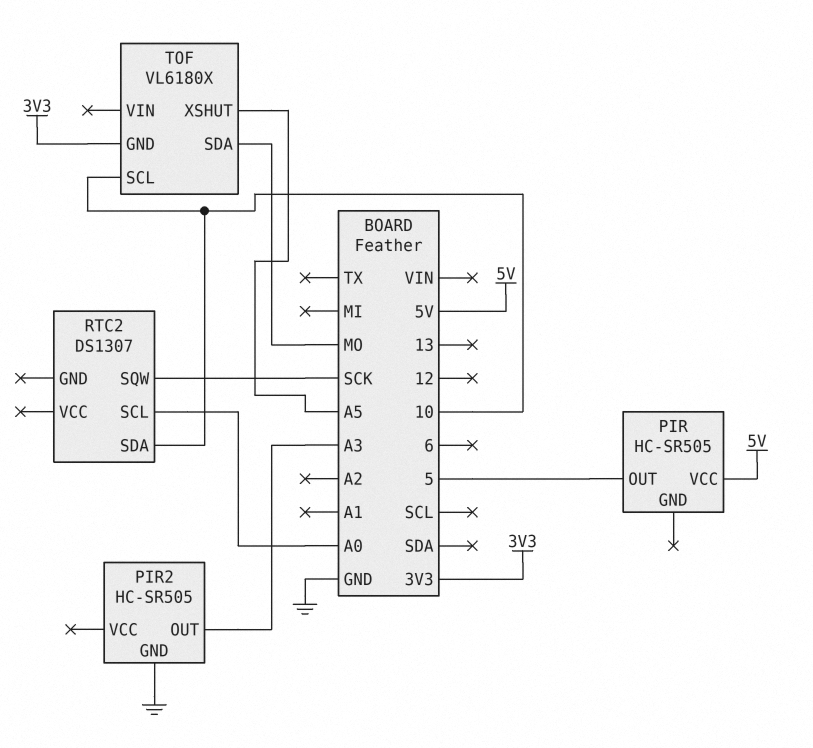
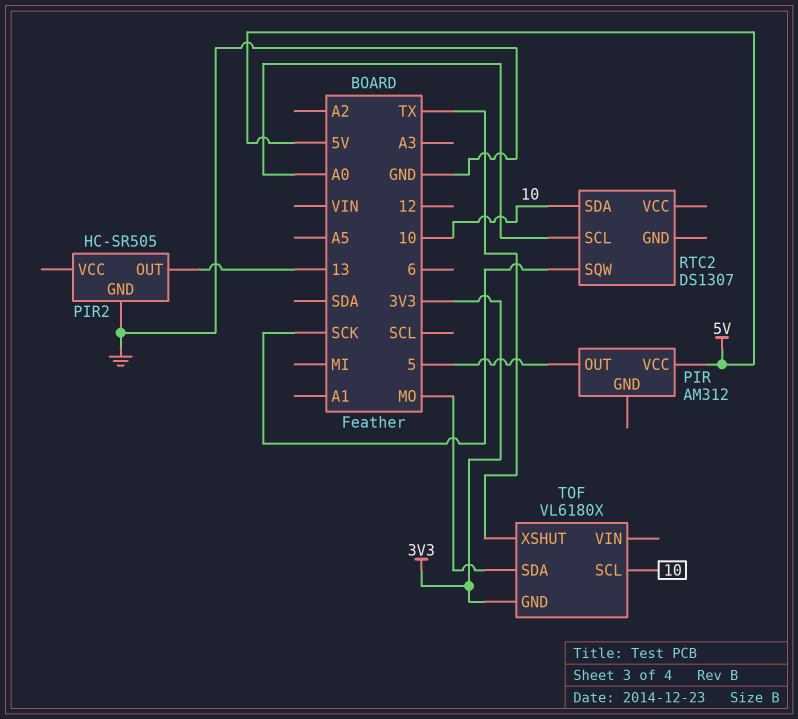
PIR: HC-SR505 -> AM312
PIR2 pin OUT: A3 -> 13
TOF pin XSHUT: A5 -> TX

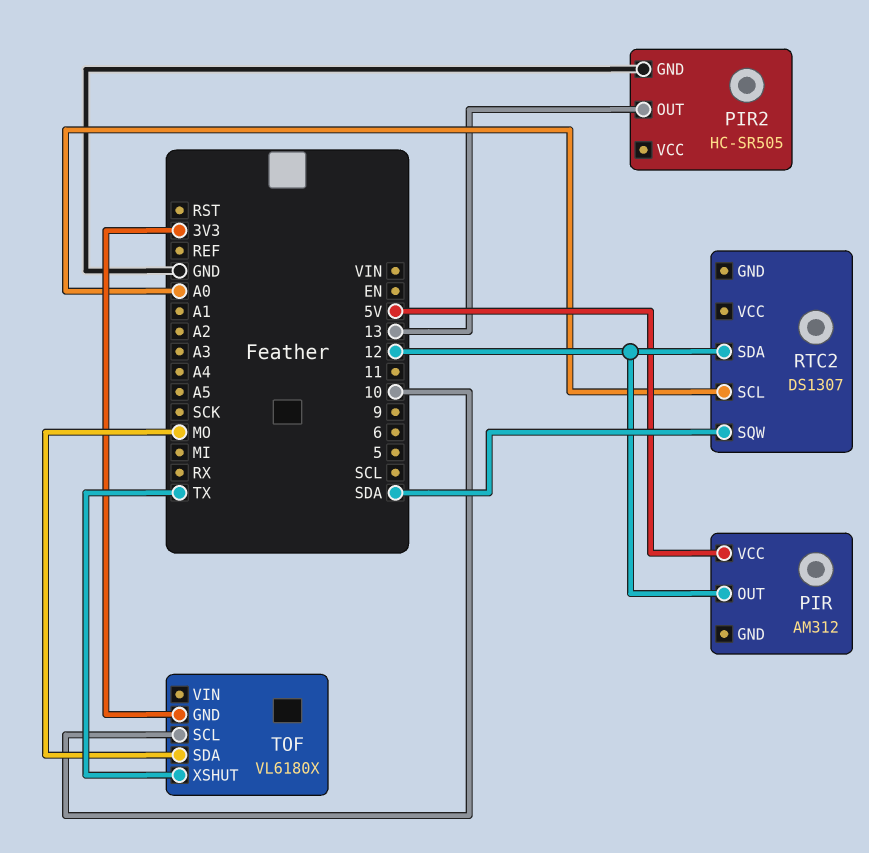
PIR pin OUT: 5 -> 12
RTC2 pin SDA: 10 -> 12
RTC2 pin SQW: SCK -> SDA

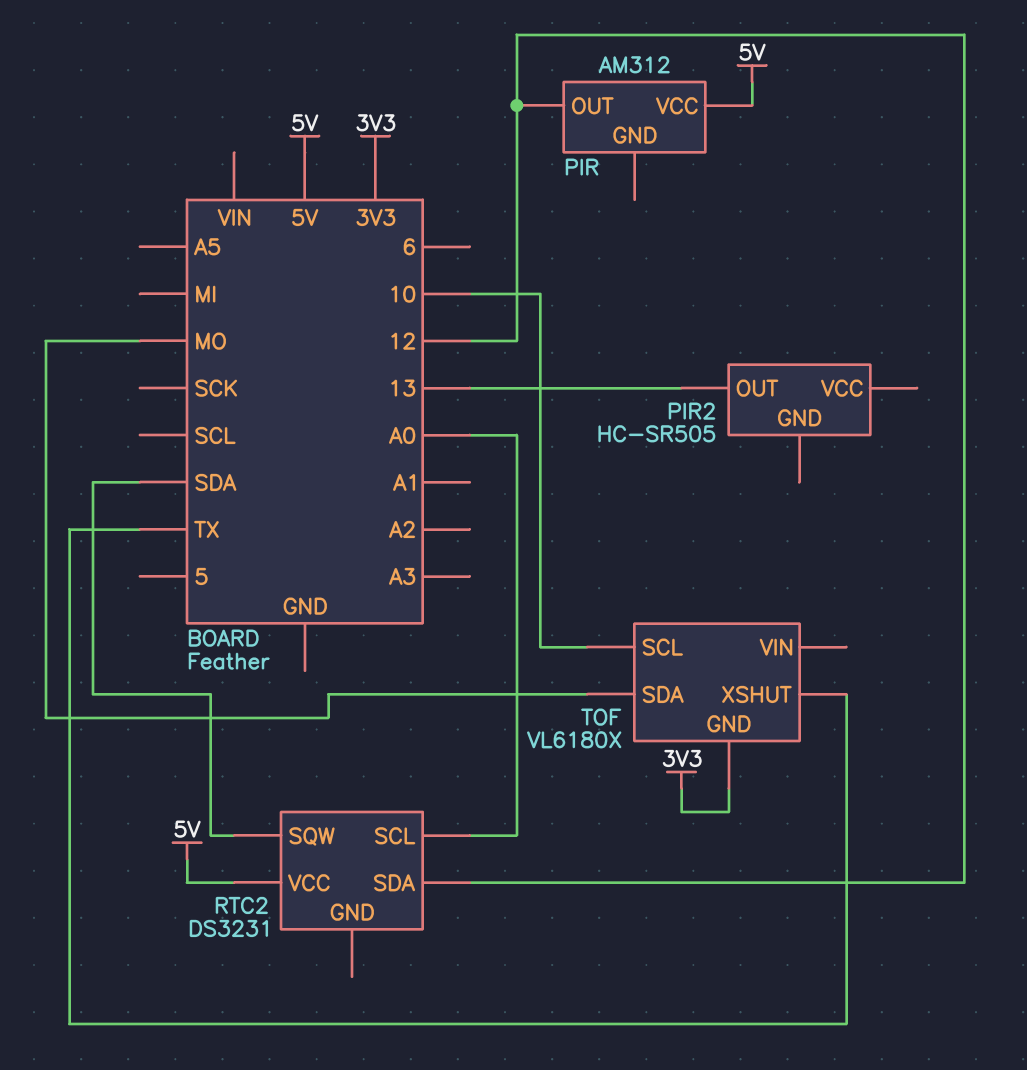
PIR2 pin GND: GND -> none
RTC2: DS1307 -> DS3231
RTC2 pin VCC: none -> 5V

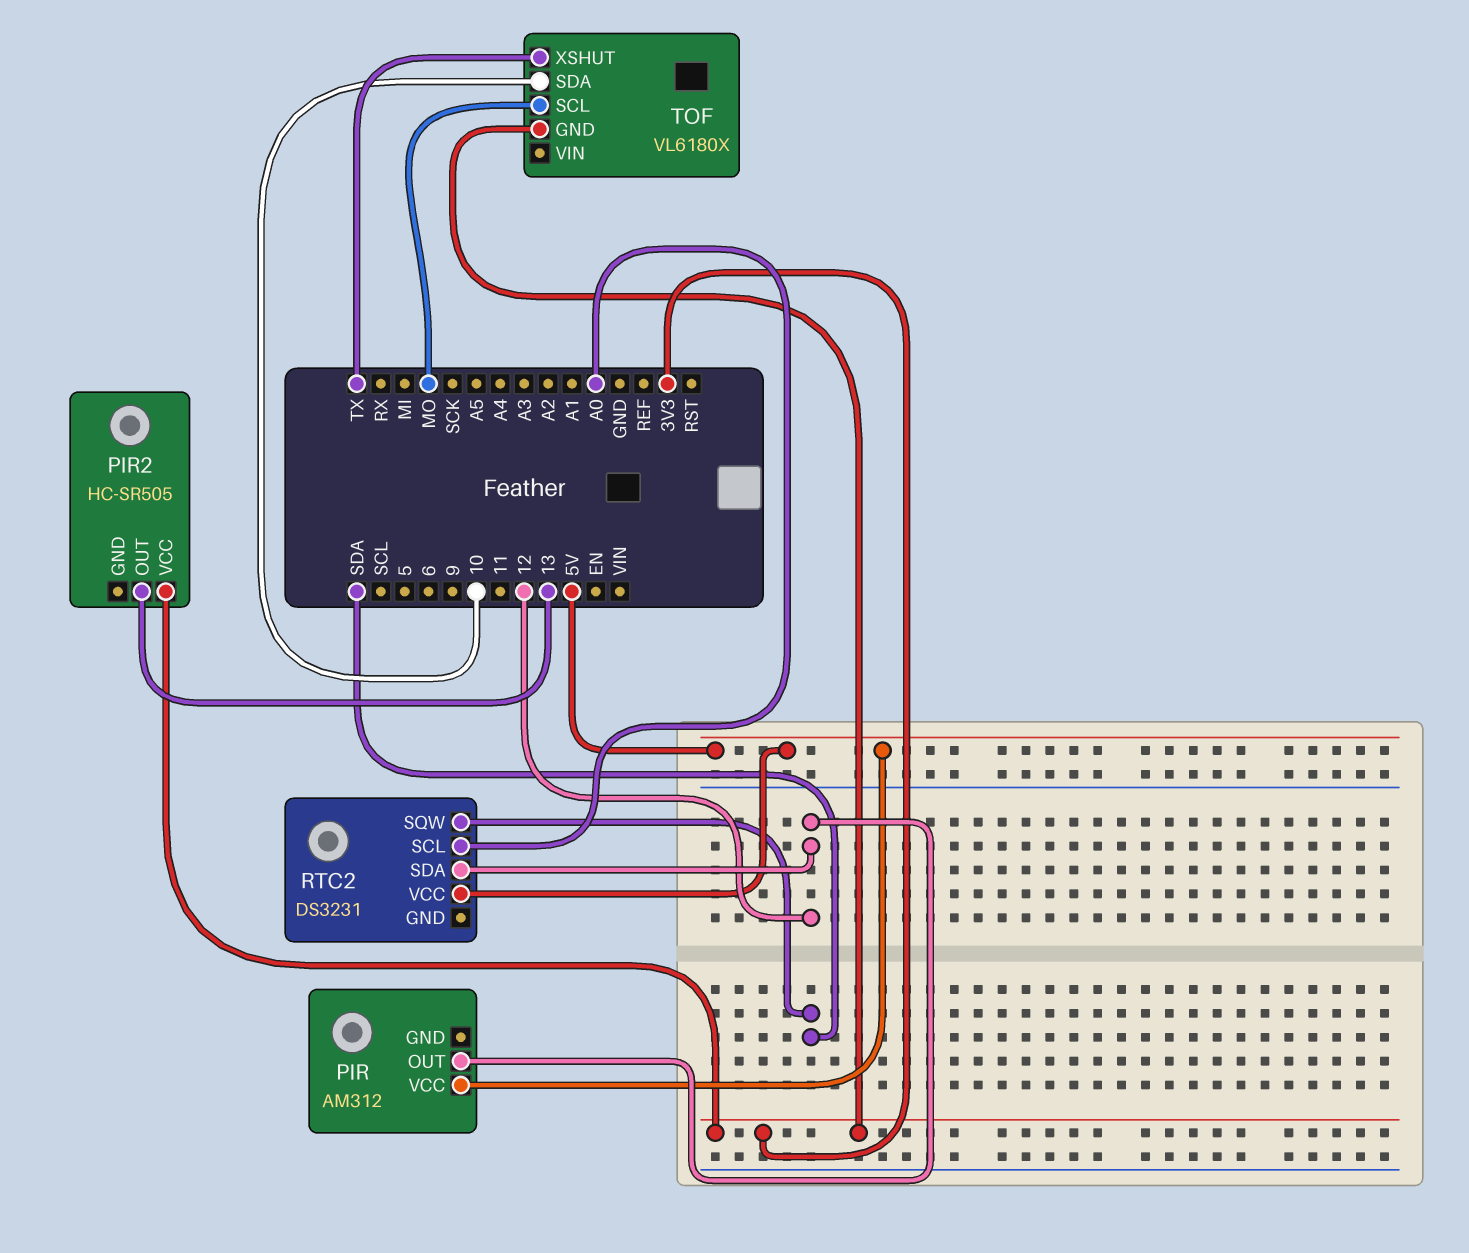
PIR2 pin VCC: none -> 3V3
TOF pin SCL: 10 -> MO
TOF pin SDA: MO -> 10

